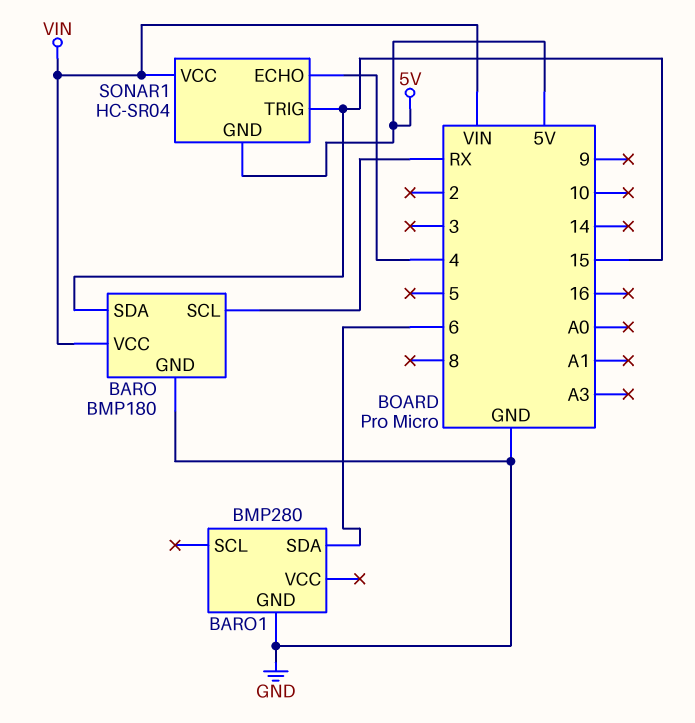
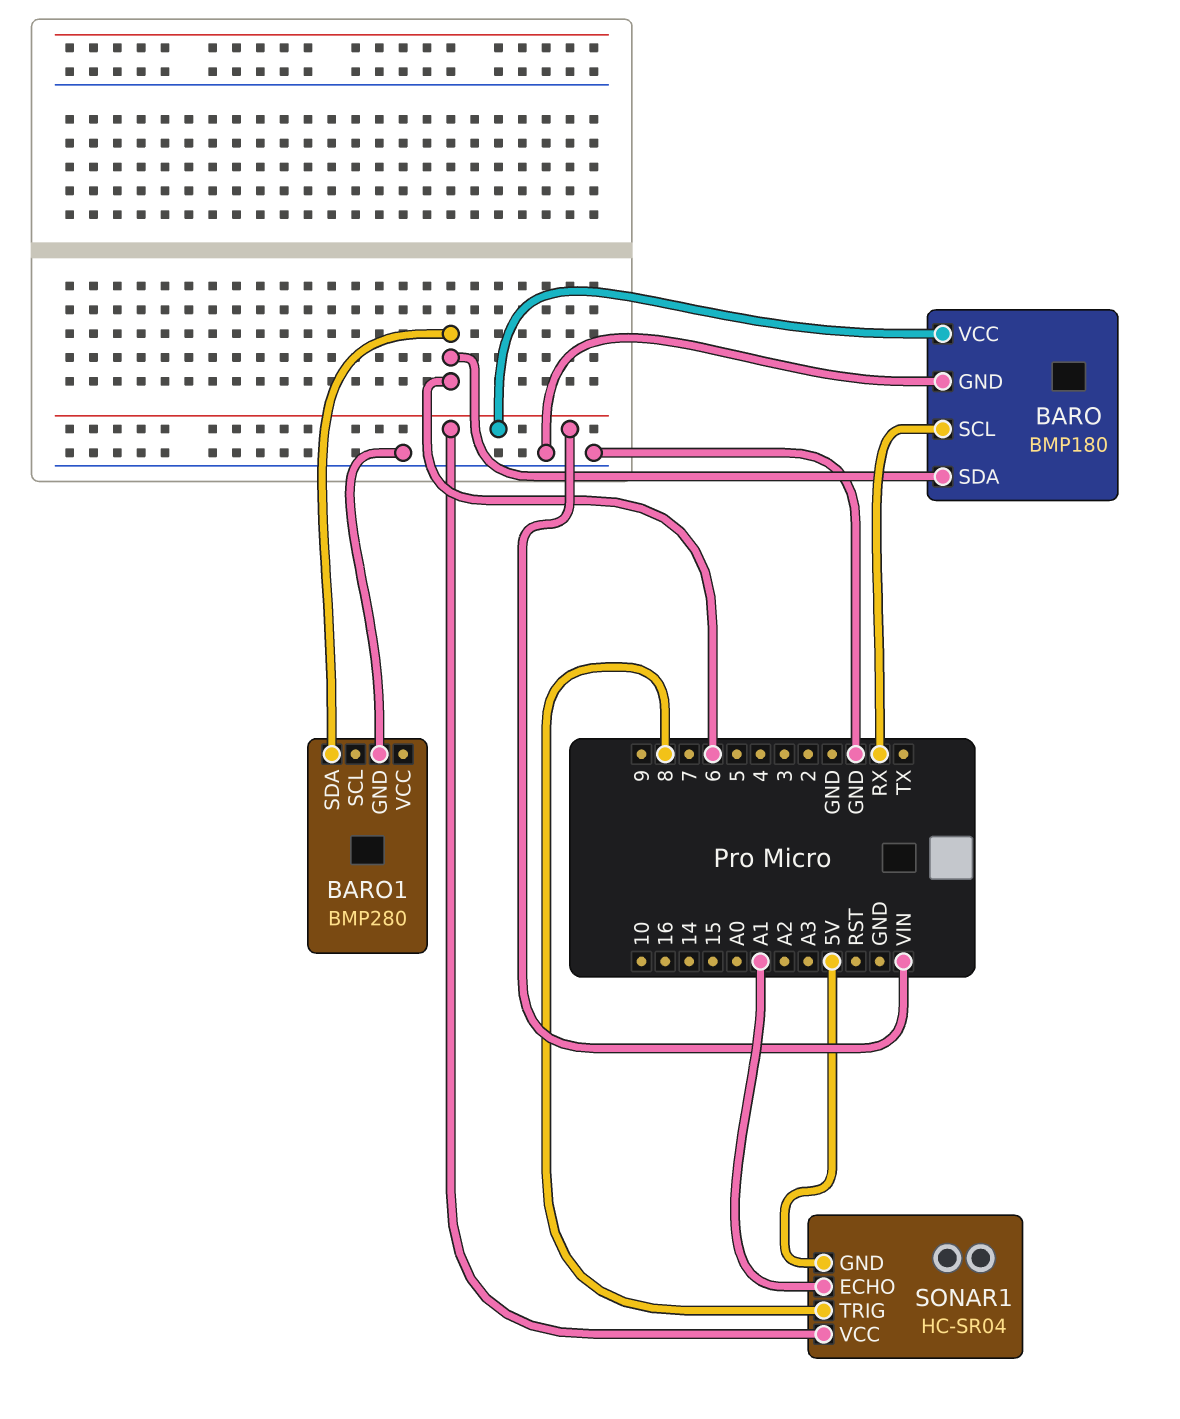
BARO pin SDA: 15 -> 6
SONAR1 pin ECHO: 4 -> A1
SONAR1 pin TRIG: 15 -> 8

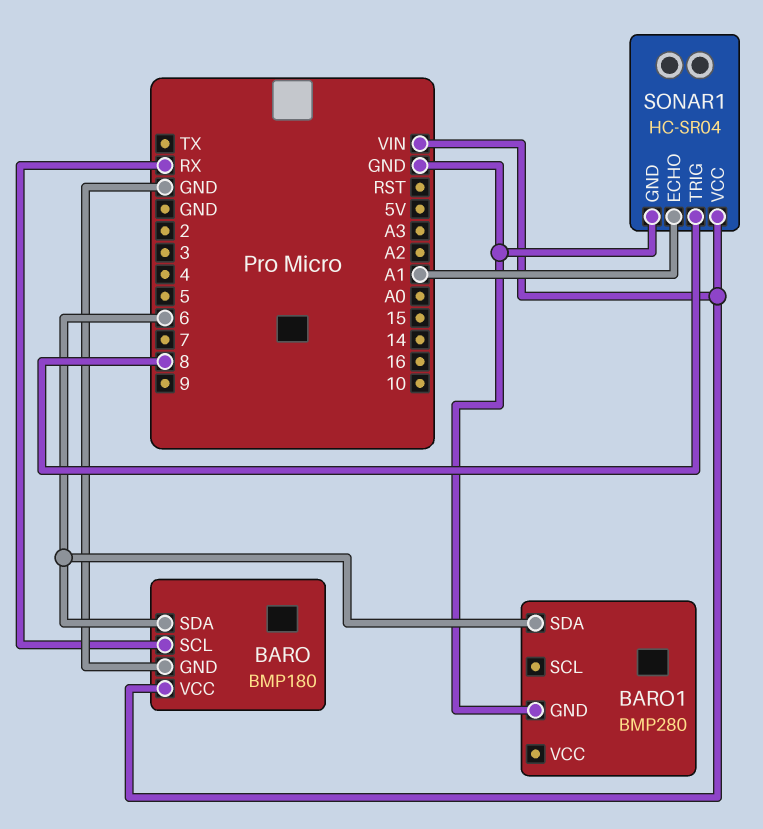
SONAR1 pin GND: 5V -> GND

